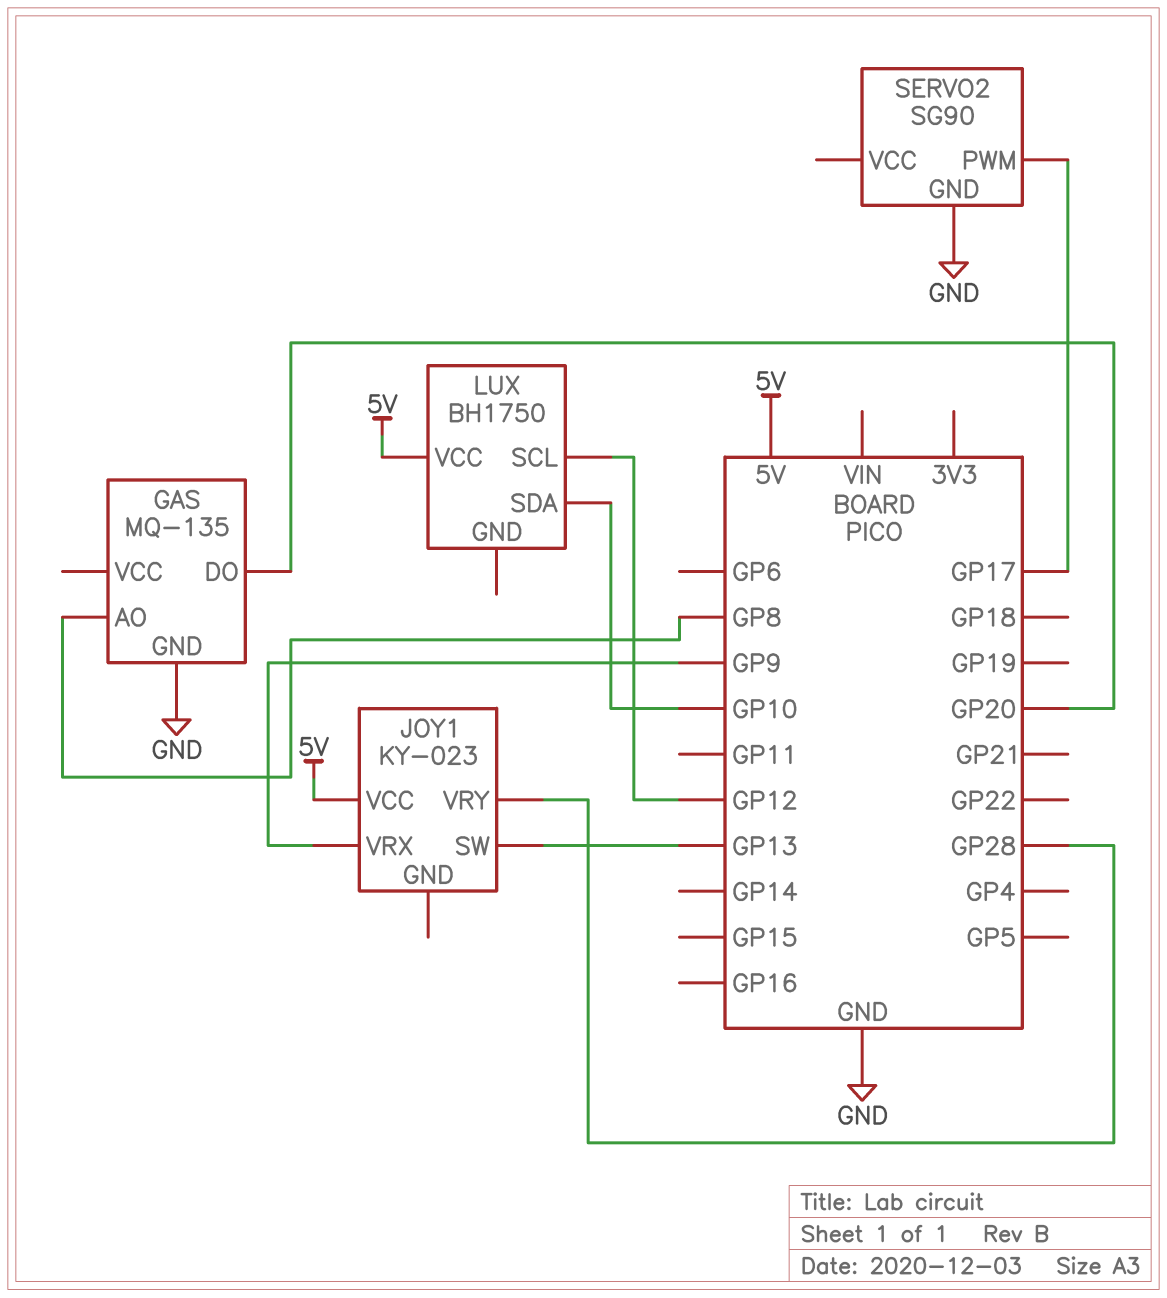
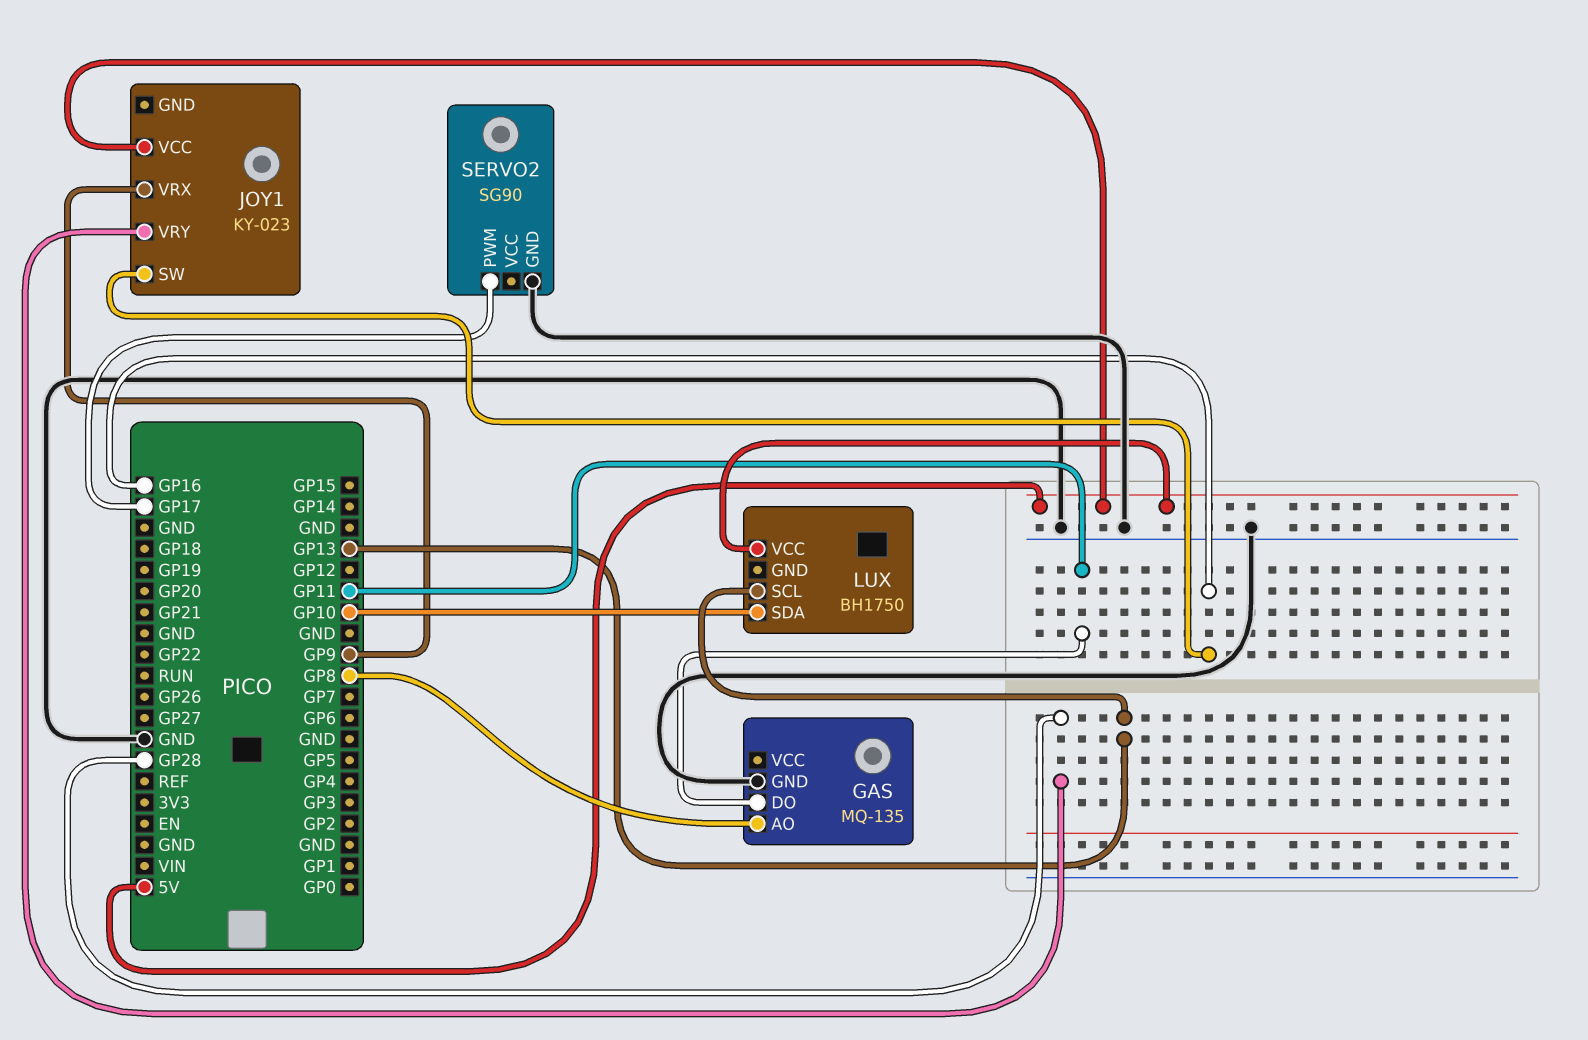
GAS pin DO: GP20 -> GP11
JOY1 pin SW: GP13 -> GP16
LUX pin SCL: GP12 -> GP13

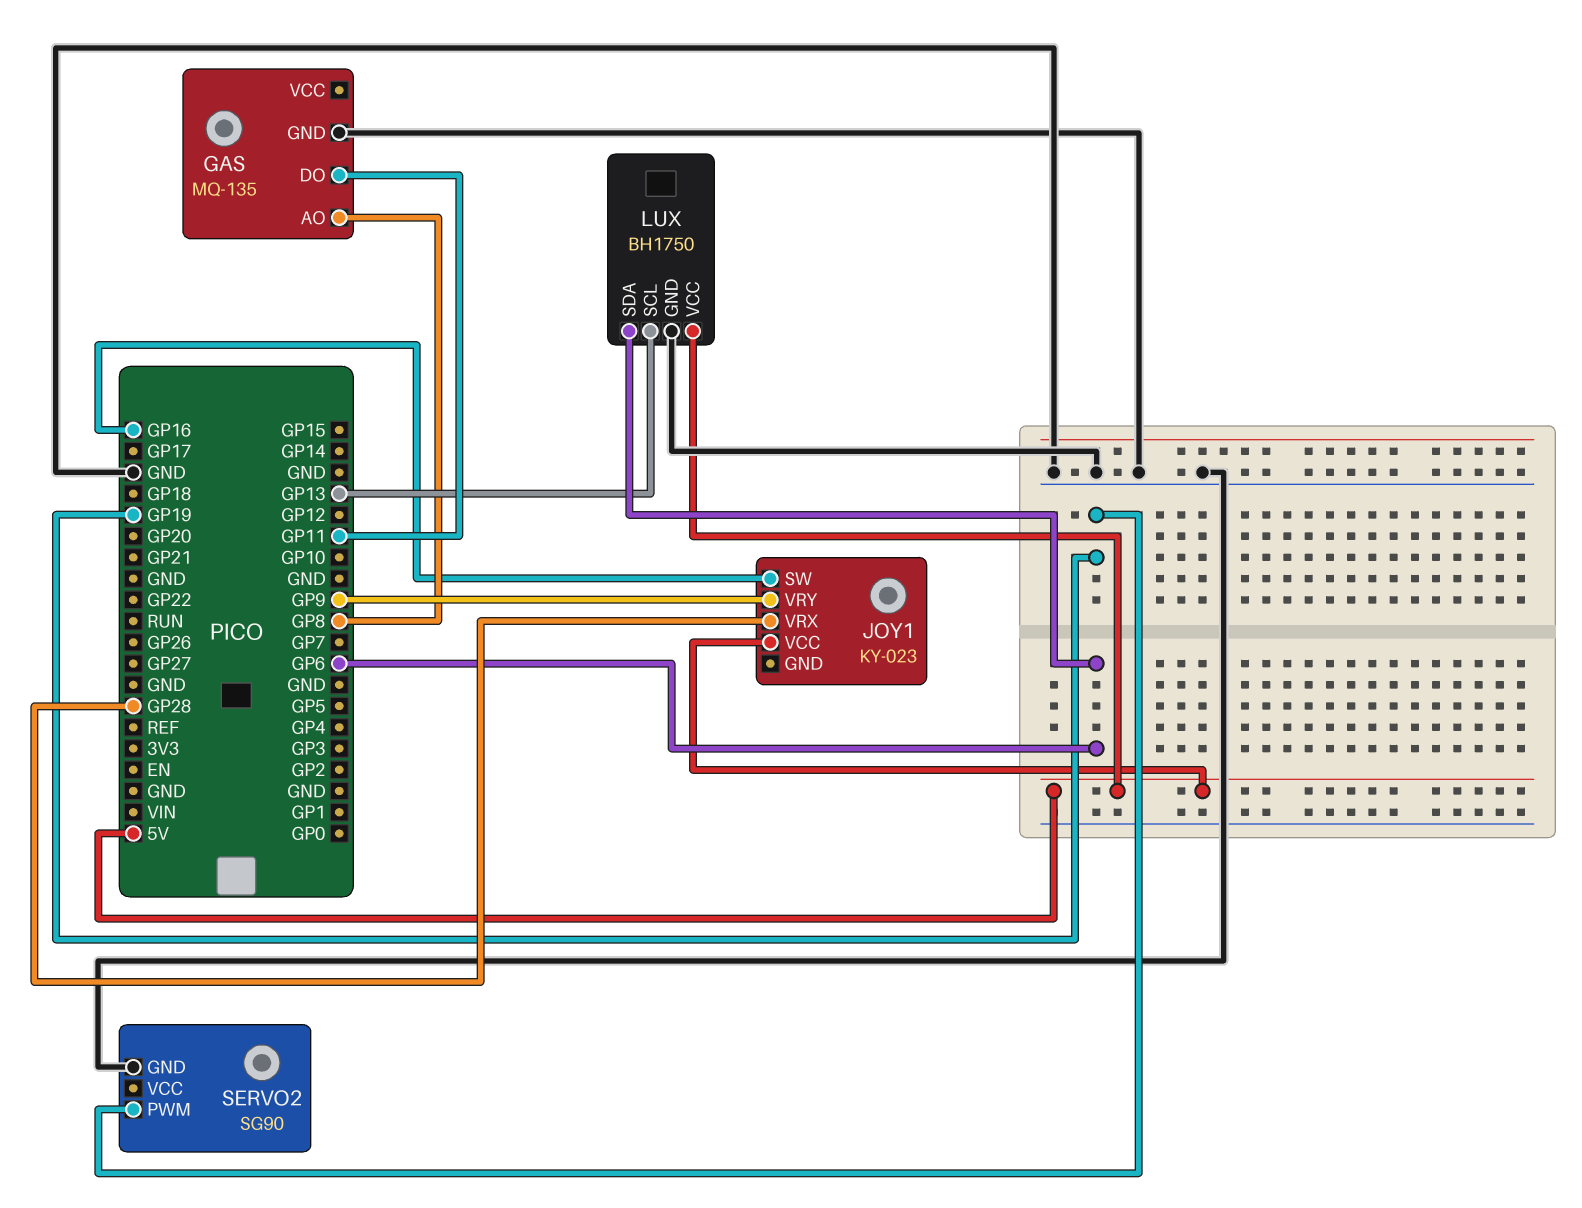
JOY1 pin VRX: GP9 -> GP28
JOY1 pin VRY: GP28 -> GP9
LUX pin GND: none -> GND
LUX pin SDA: GP10 -> GP6
SERVO2 pin PWM: GP17 -> GP19

